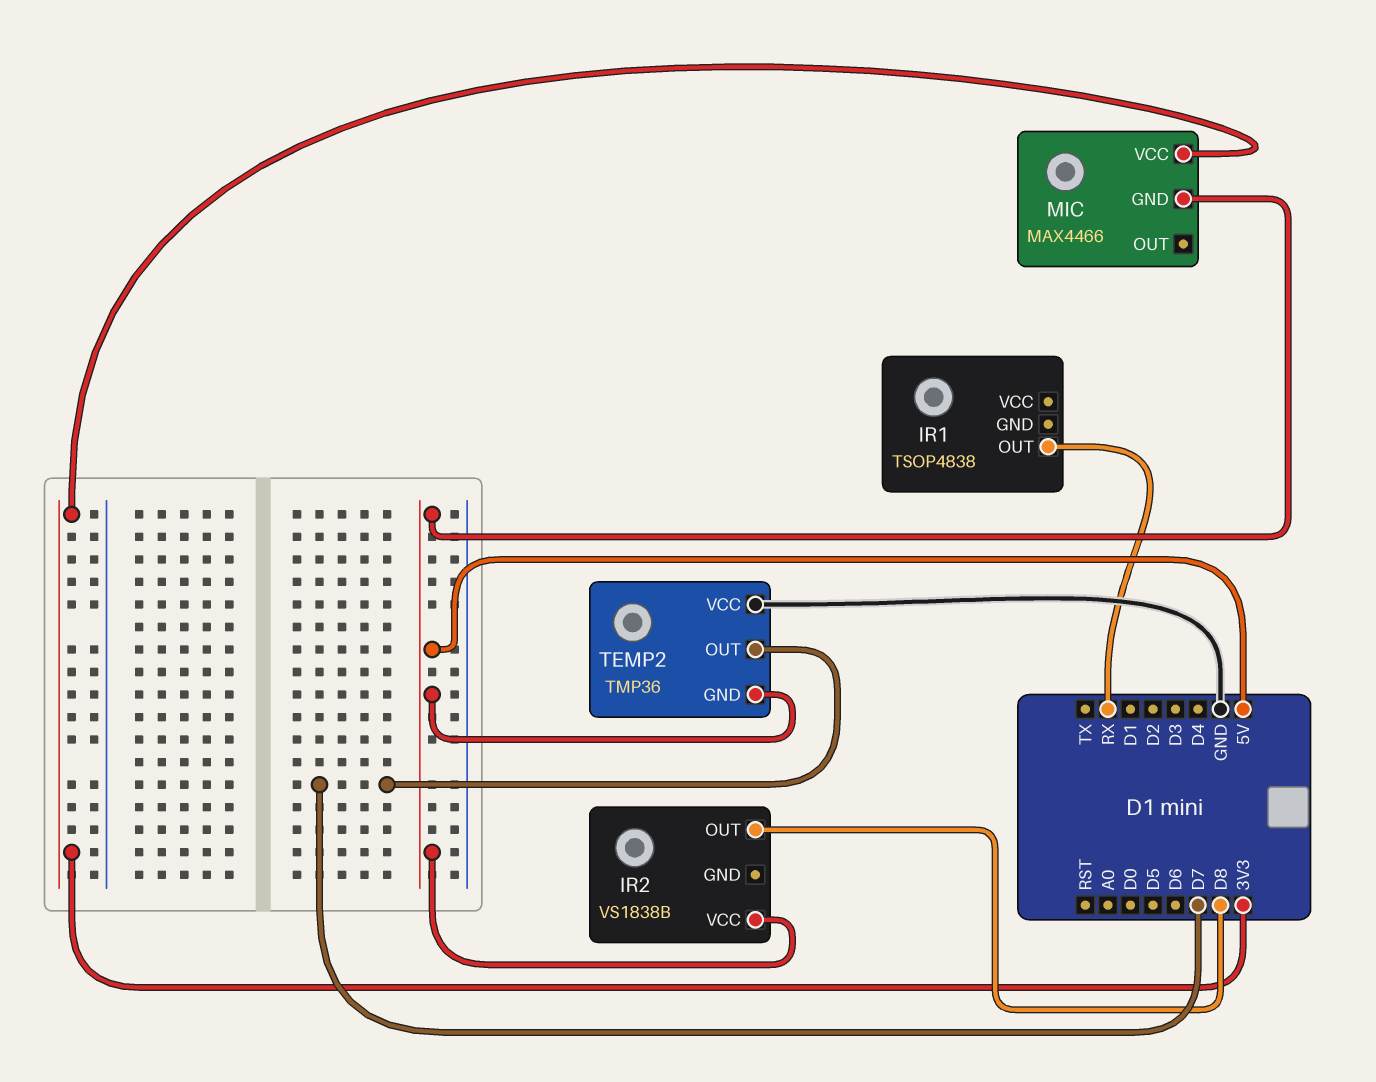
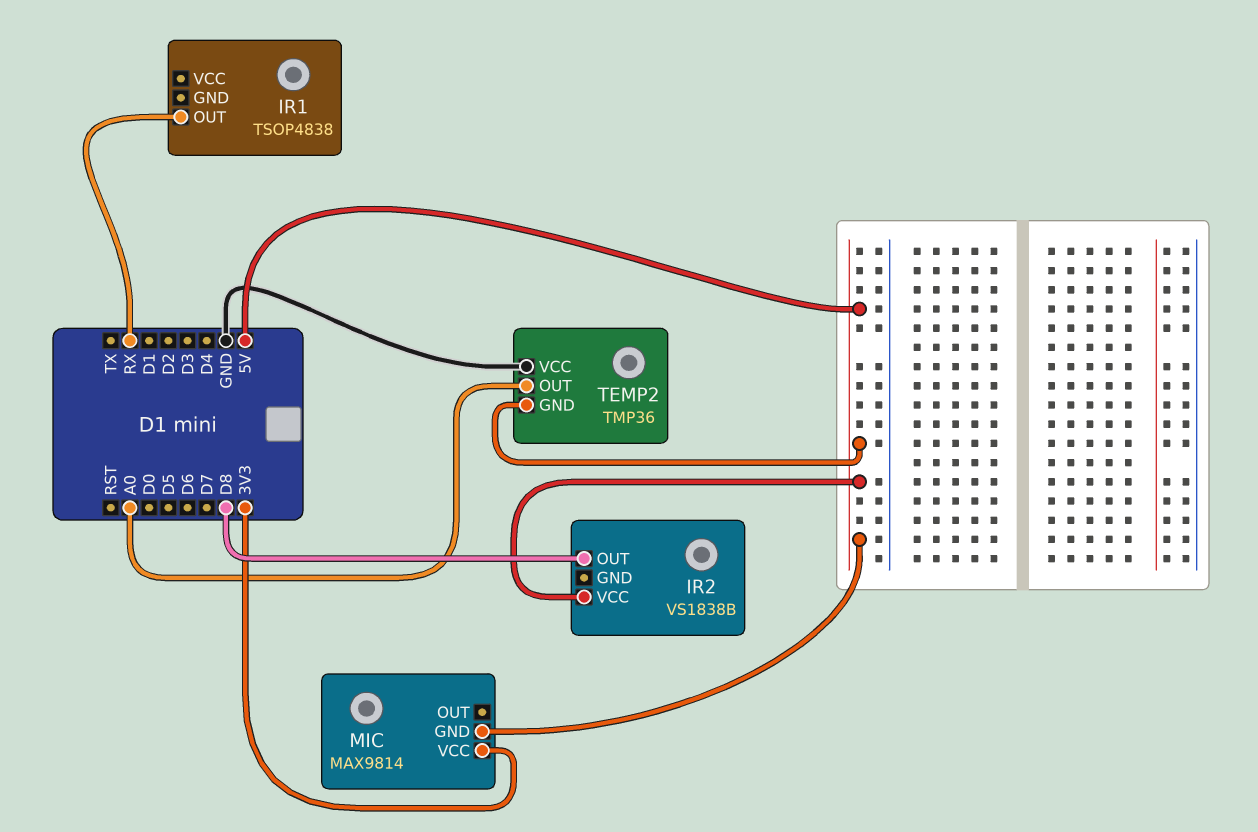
MIC: MAX4466 -> MAX9814
TEMP2 pin OUT: D7 -> A0

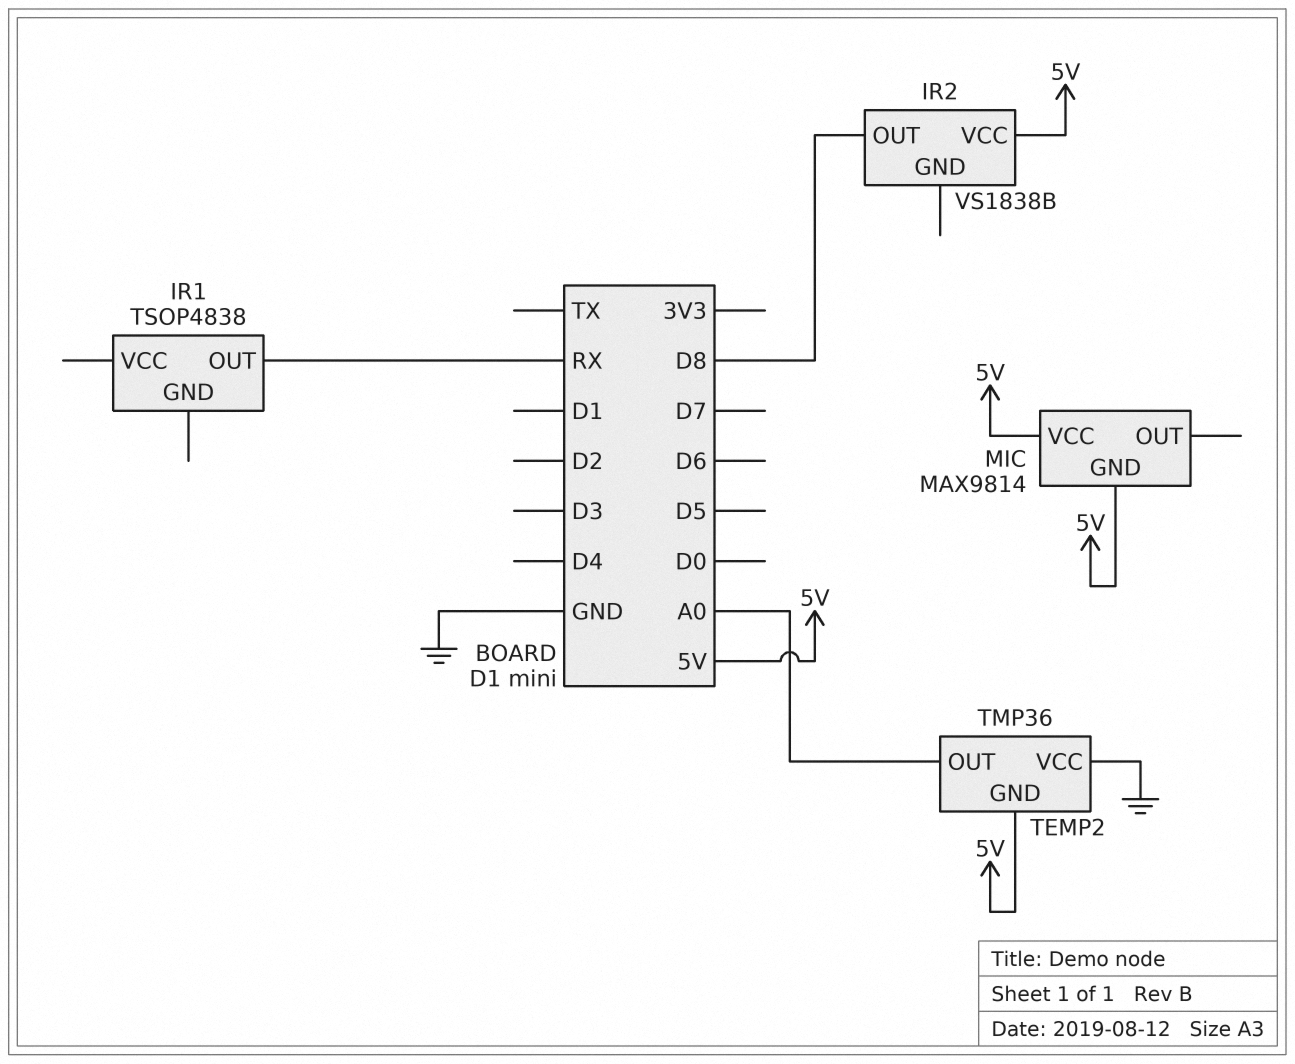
MIC pin VCC: 3V3 -> 5V

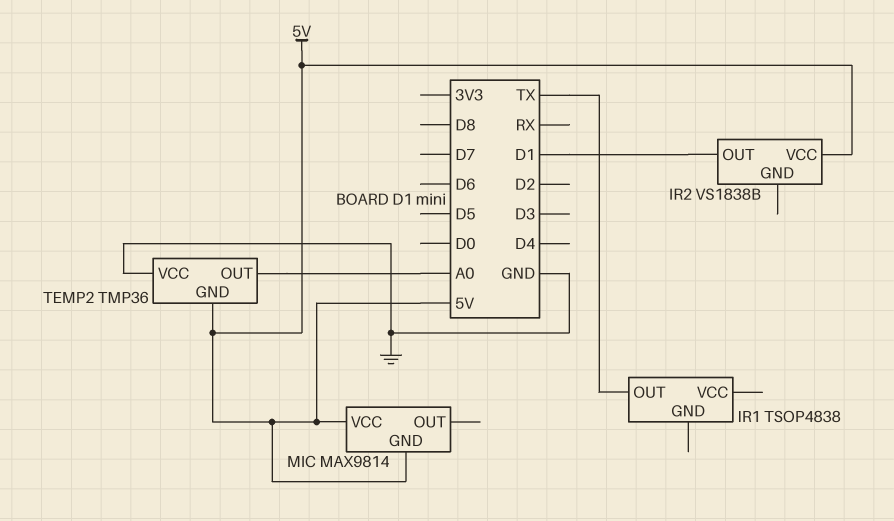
IR1 pin OUT: RX -> TX
IR2 pin OUT: D8 -> D1

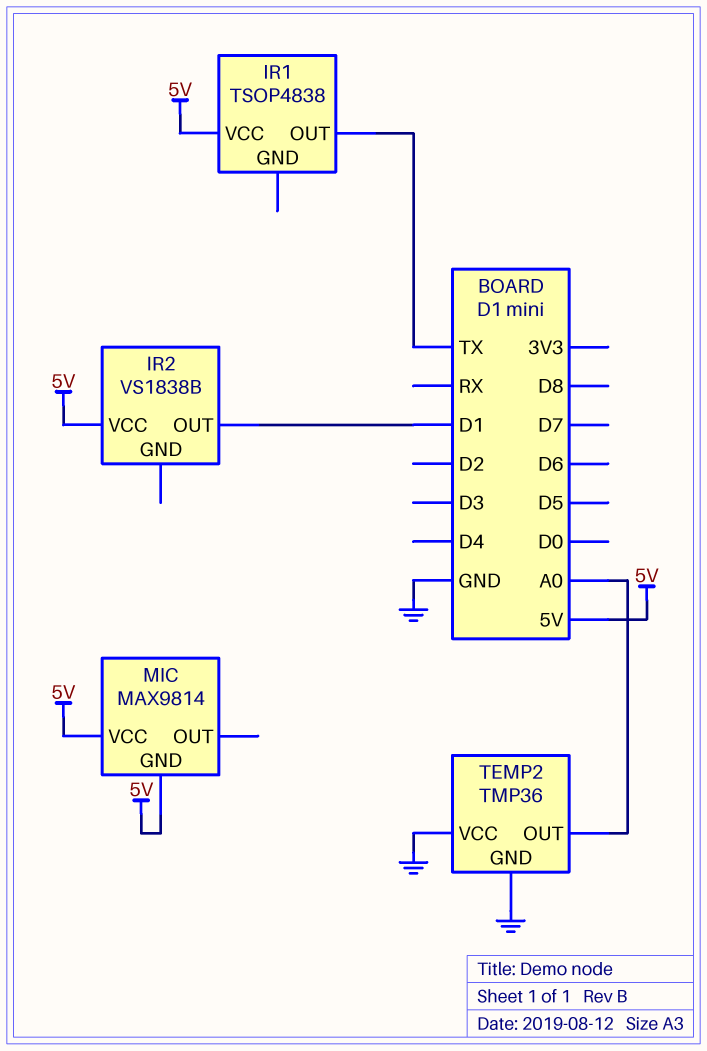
IR1 pin VCC: none -> 5V
TEMP2 pin GND: 5V -> GND

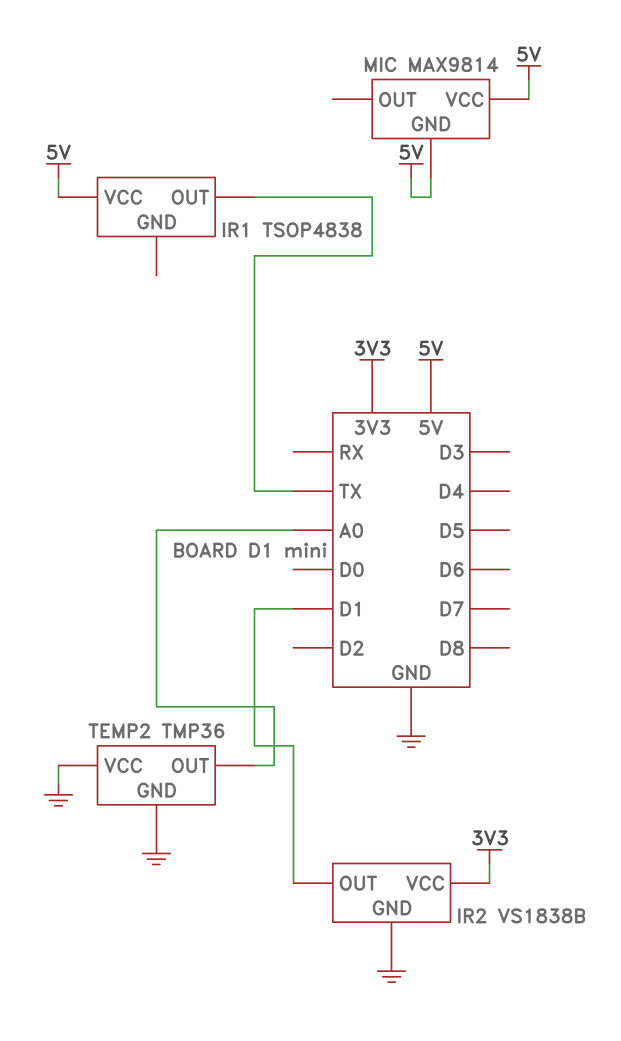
IR2 pin GND: none -> GND
IR2 pin VCC: 5V -> 3V3

